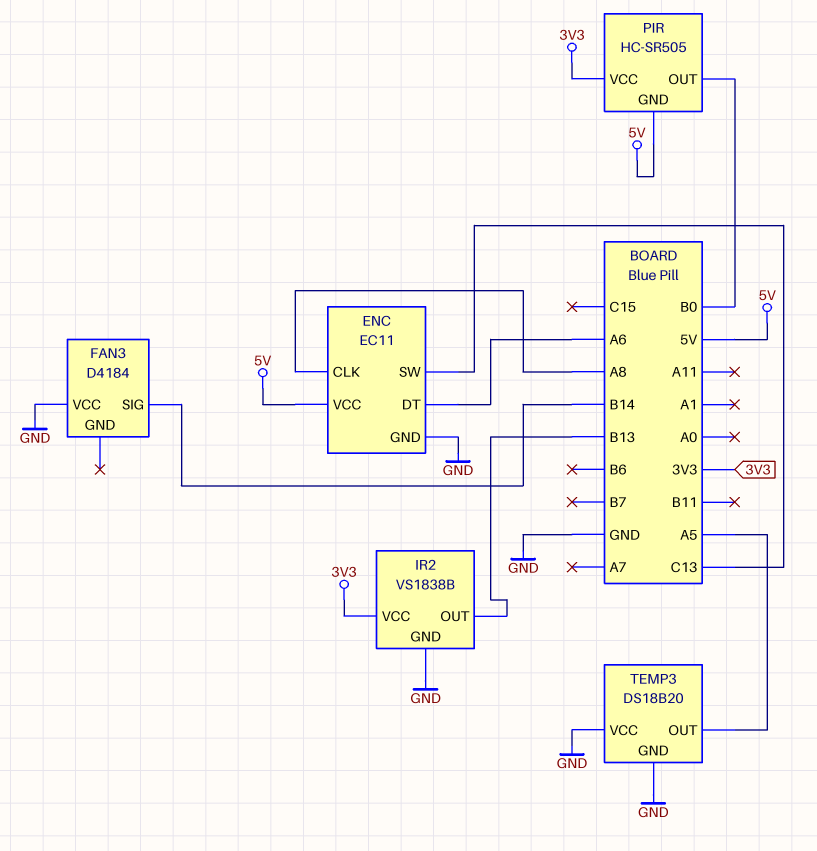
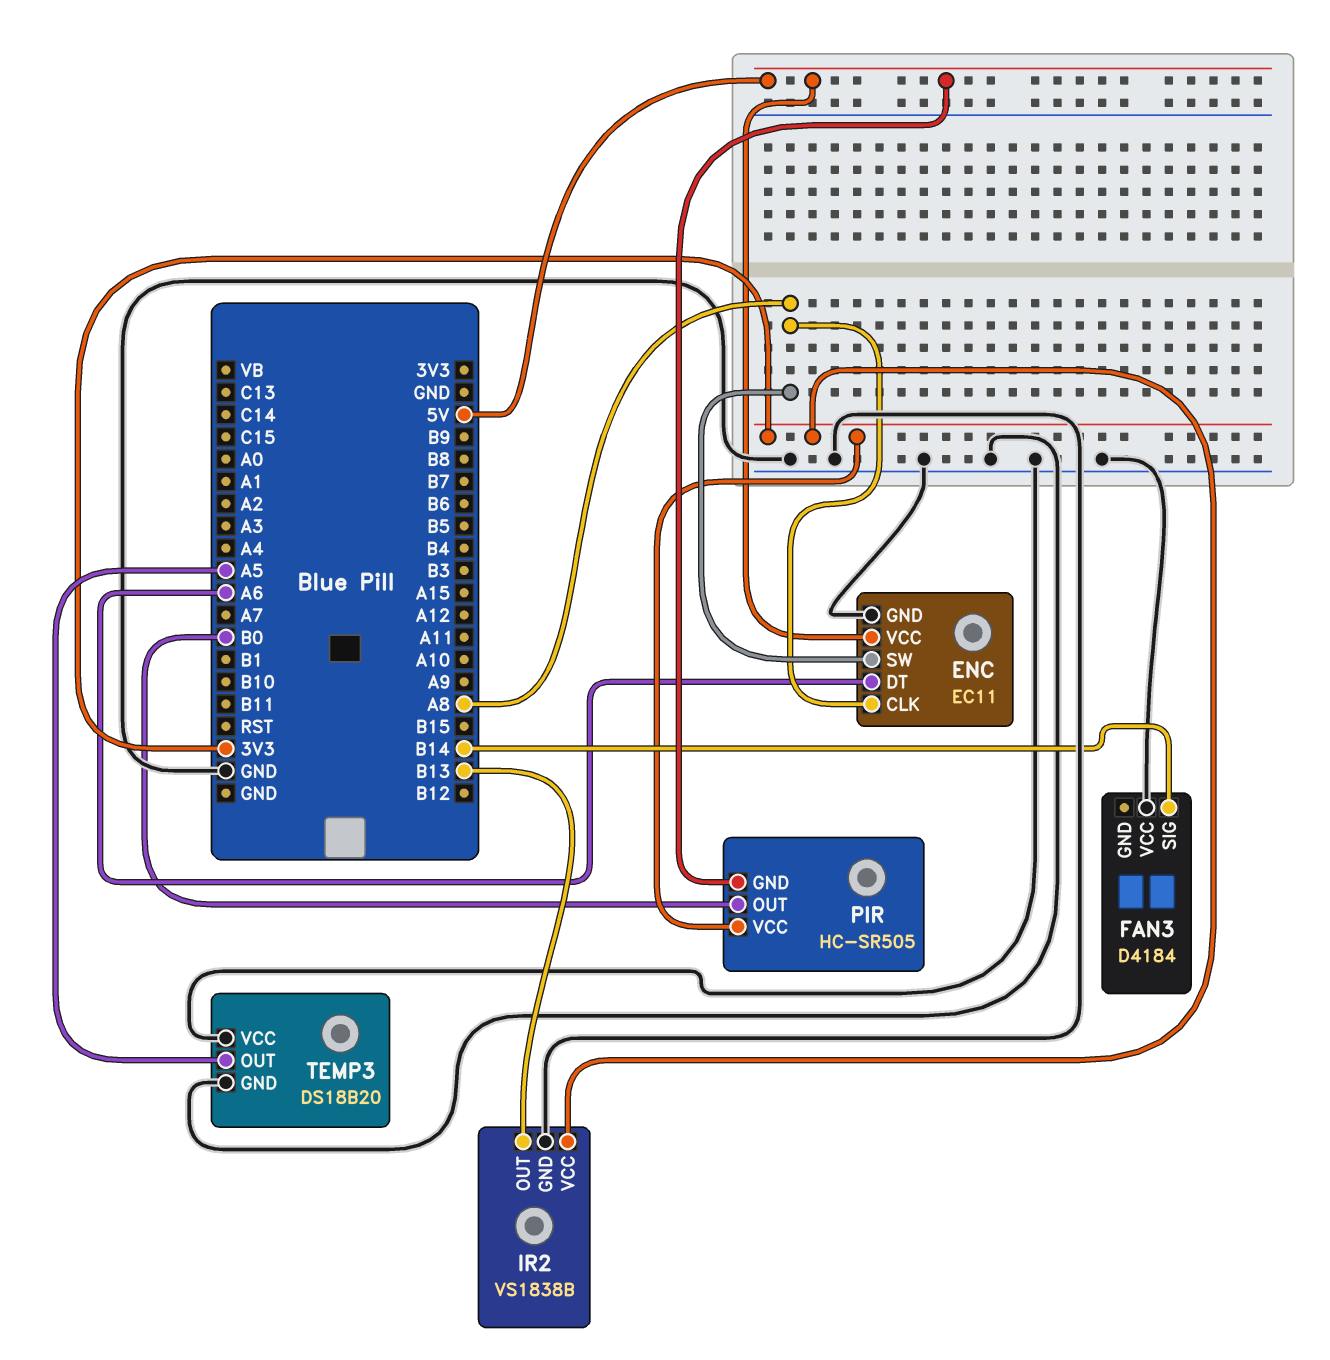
ENC pin SW: C13 -> A8

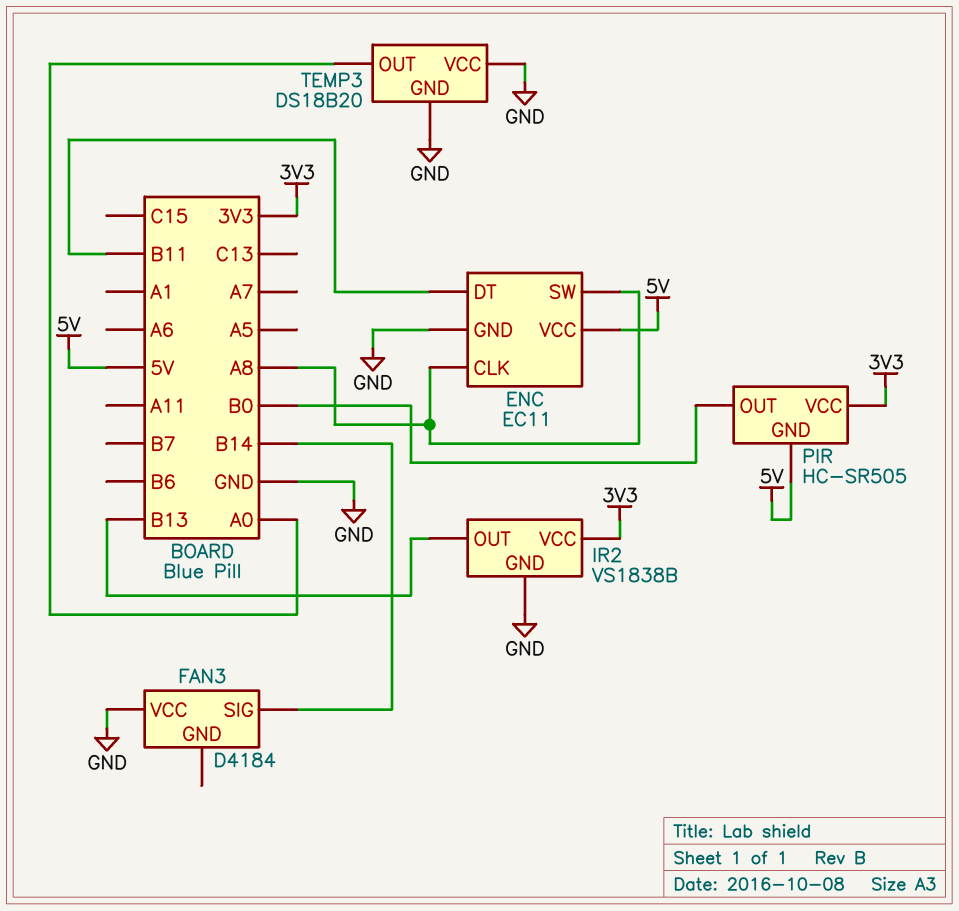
ENC pin DT: A6 -> B11
TEMP3 pin OUT: A5 -> A0

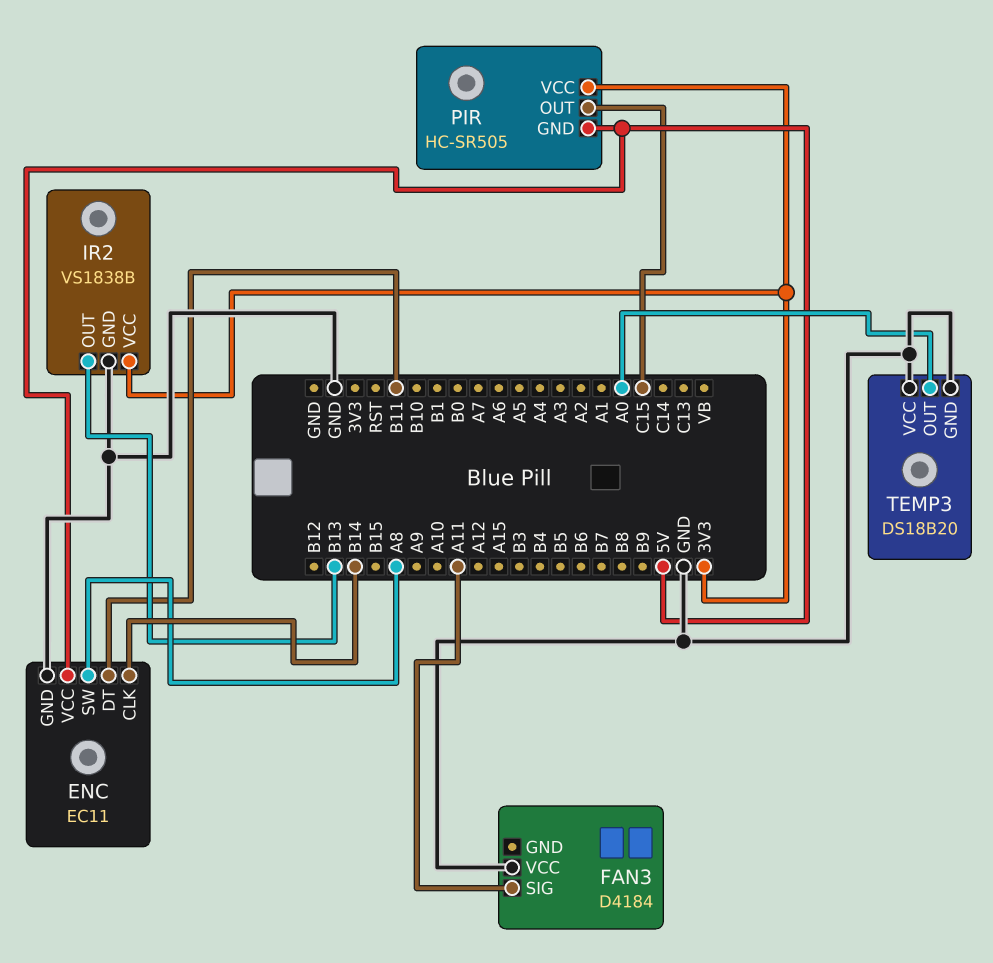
ENC pin CLK: A8 -> B14
FAN3 pin SIG: B14 -> A11
PIR pin OUT: B0 -> C15

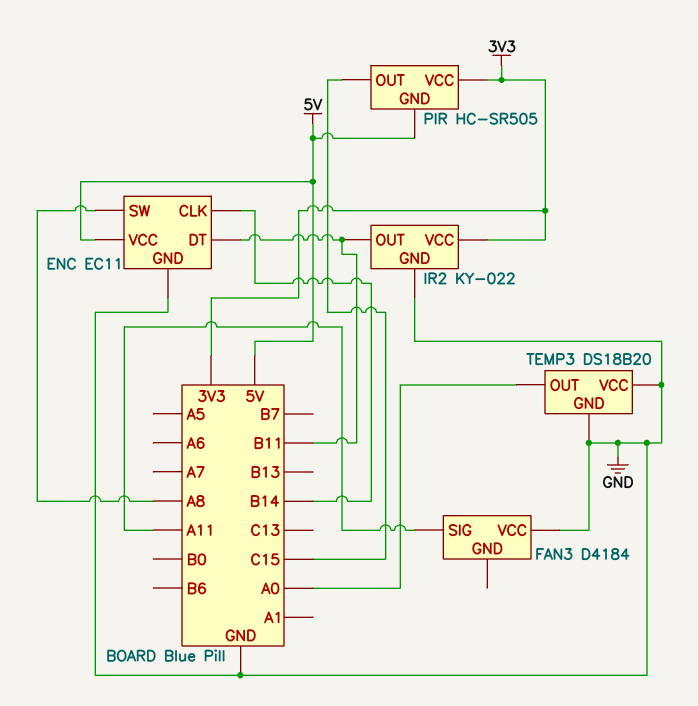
IR2: VS1838B -> KY-022
IR2 pin OUT: B13 -> B11

